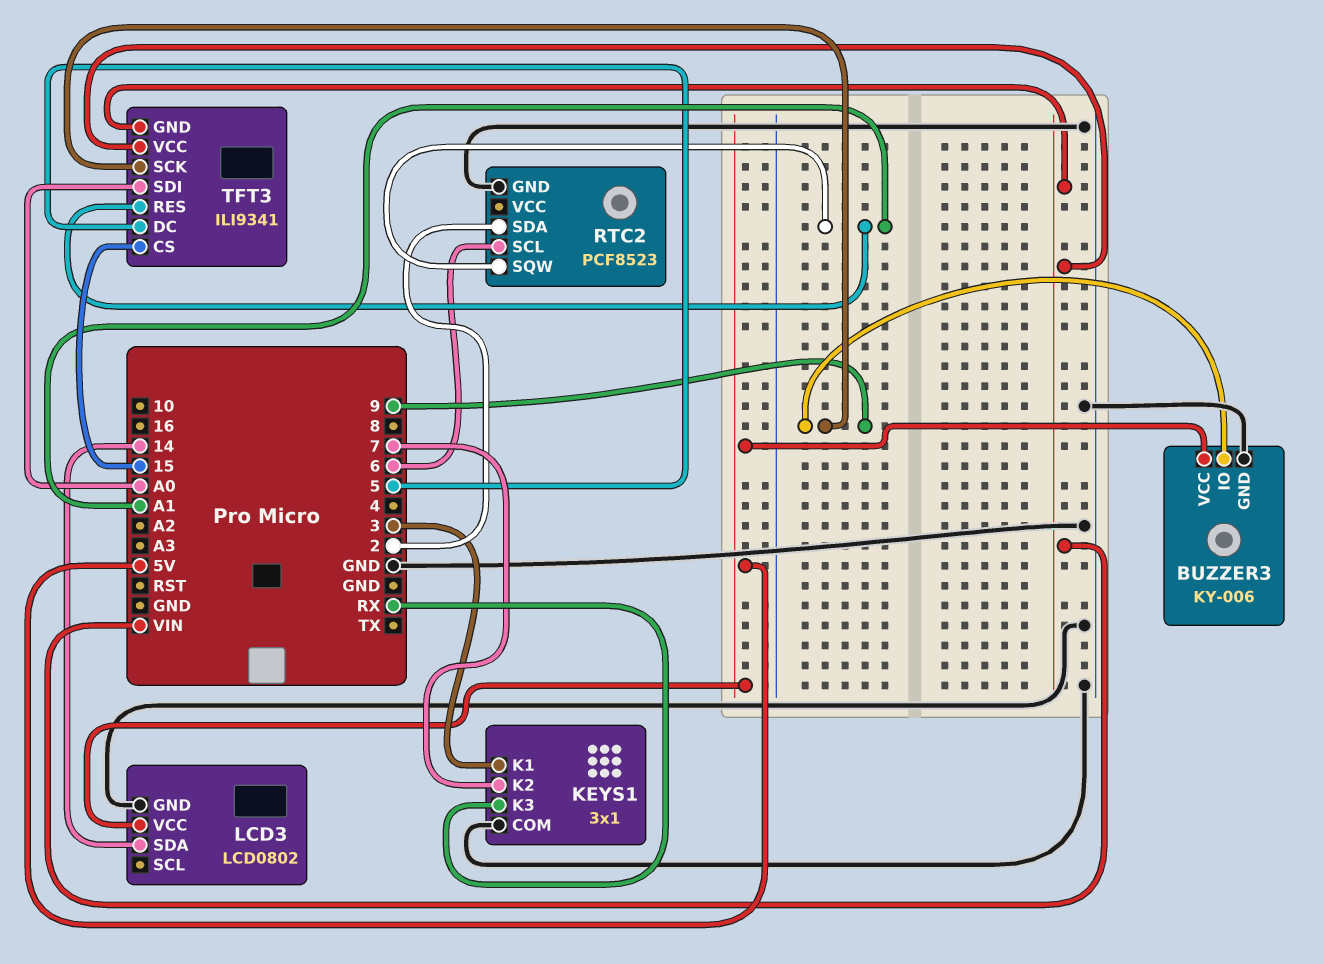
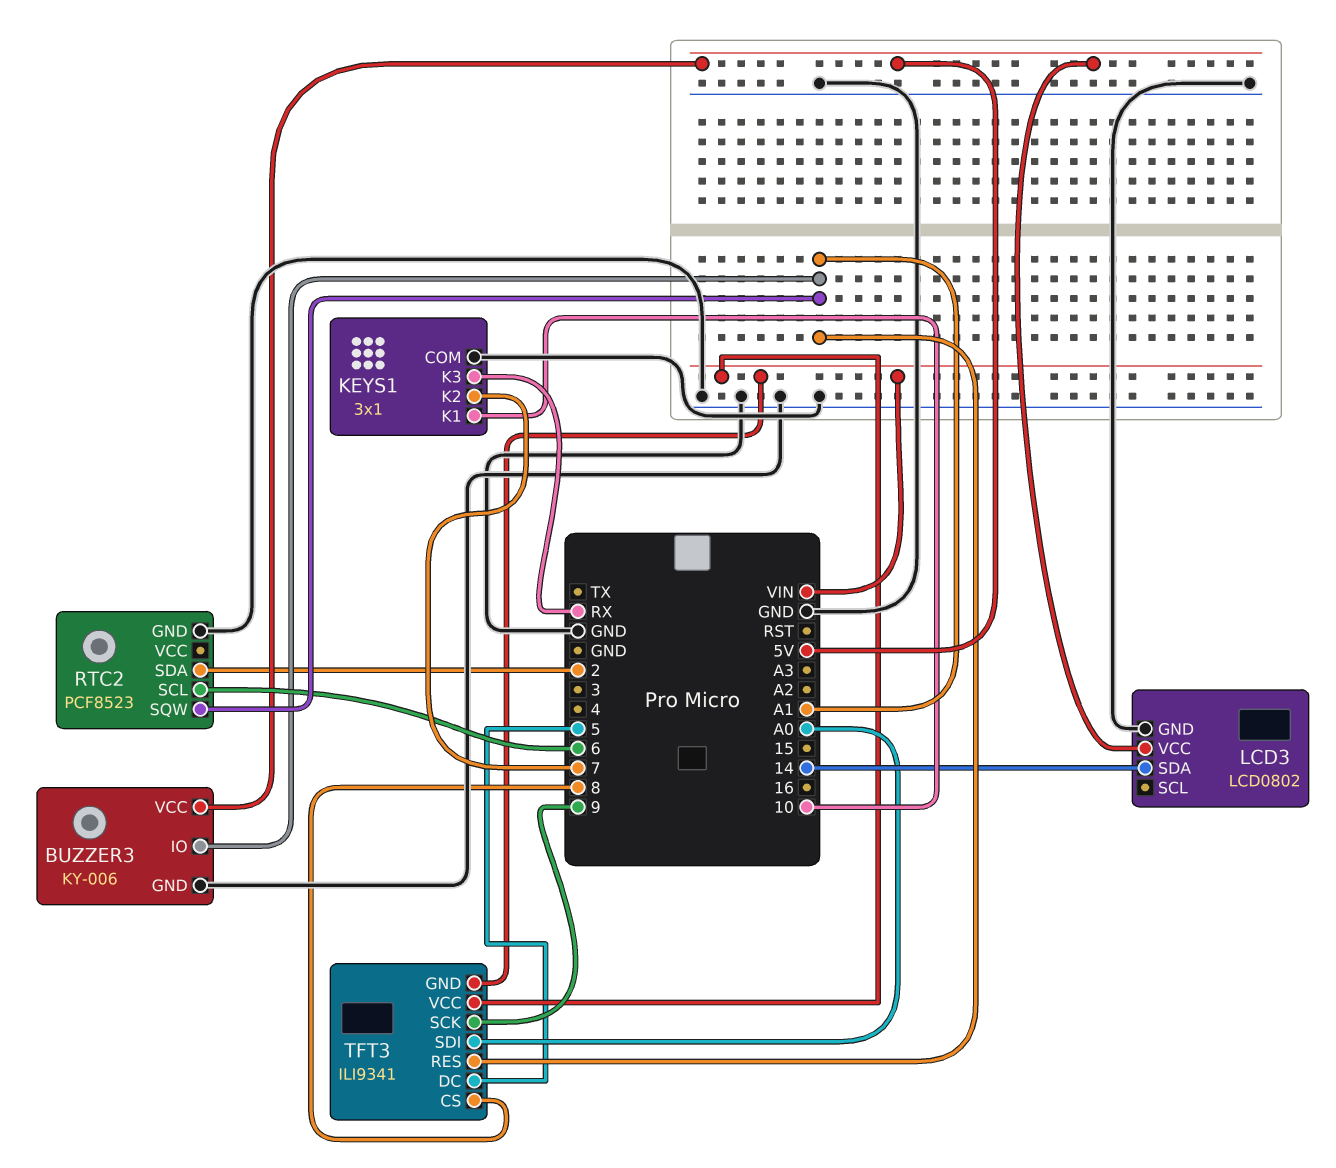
BUZZER3 pin IO: 9 -> A1
KEYS1 pin K1: 3 -> 10
TFT3 pin CS: 15 -> 8

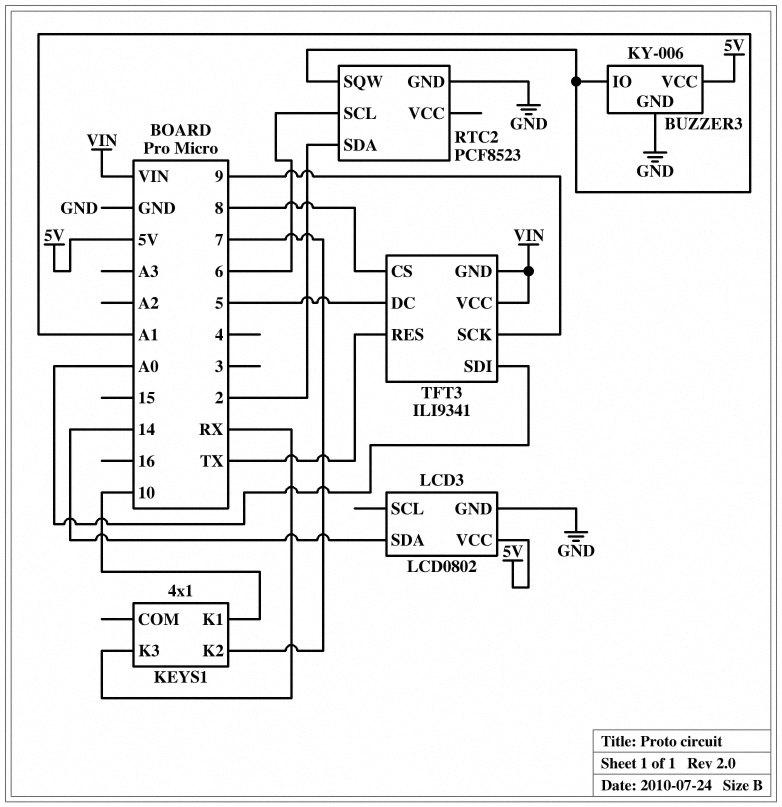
KEYS1: 3x1 -> 4x1
KEYS1 pin COM: GND -> none
TFT3 pin RES: A1 -> TX

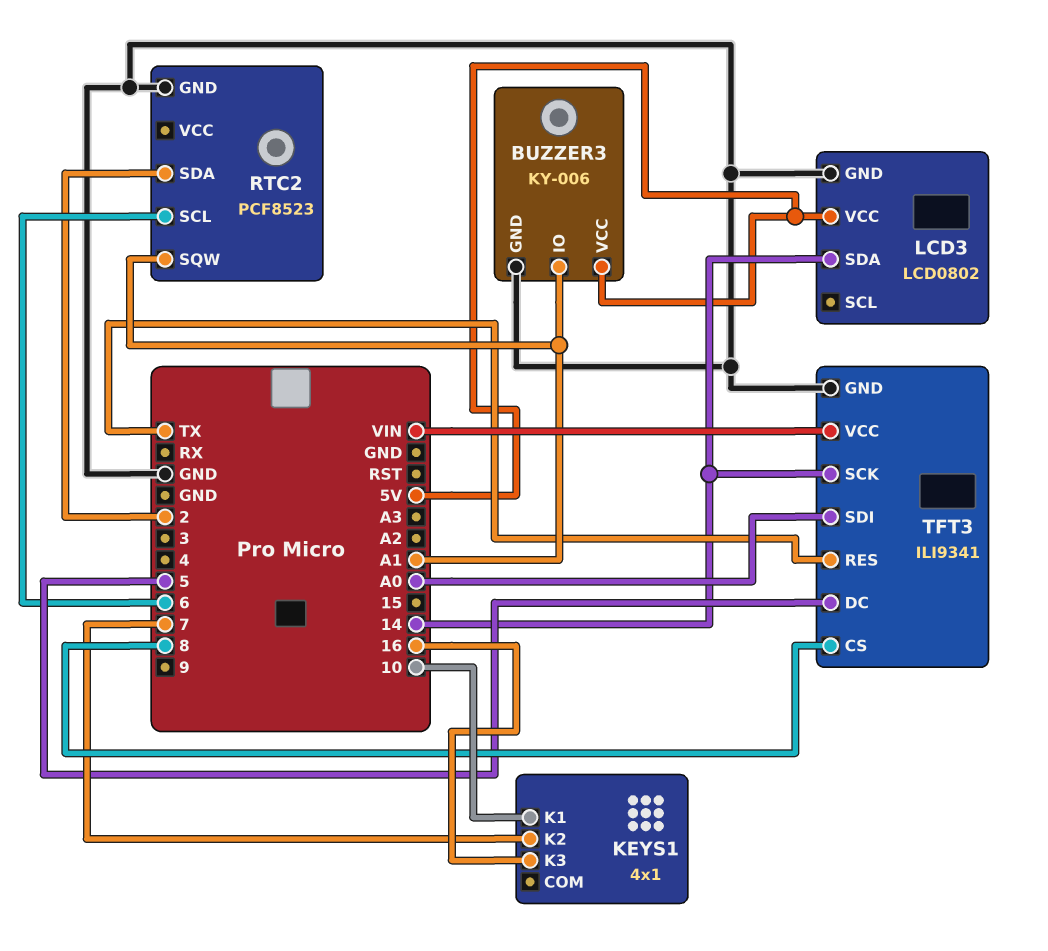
KEYS1 pin K3: RX -> 16
TFT3 pin GND: VIN -> GND
TFT3 pin SCK: 9 -> 14

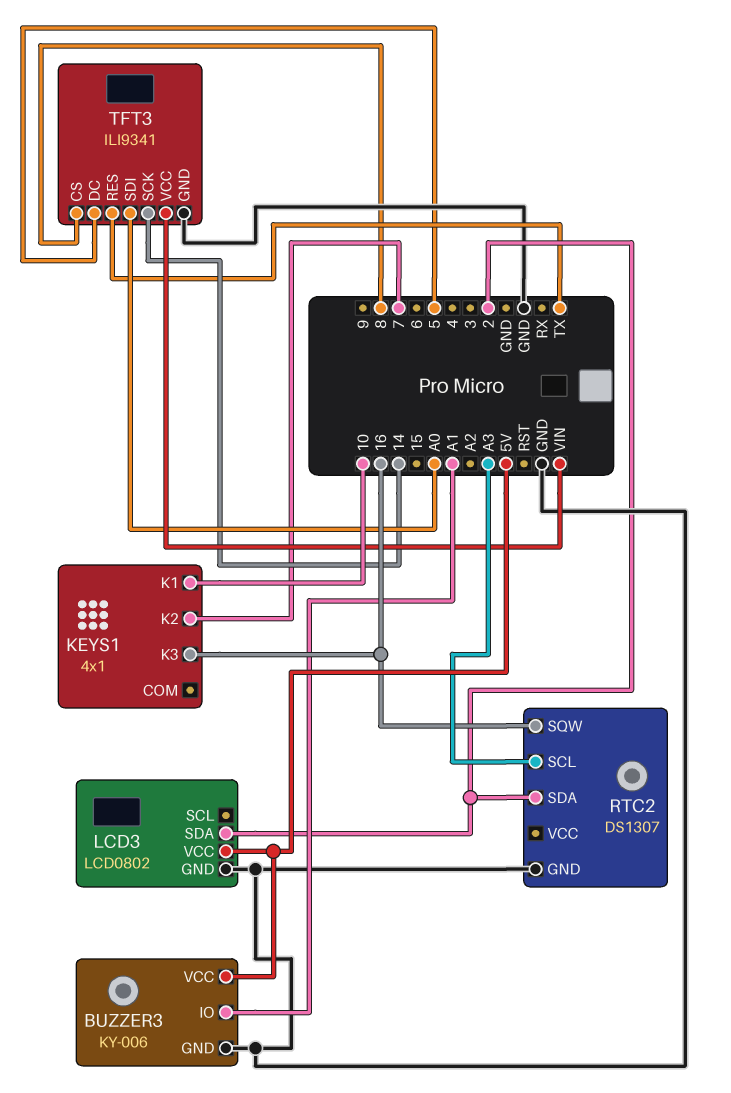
LCD3 pin SDA: 14 -> 2
RTC2: PCF8523 -> DS1307
RTC2 pin SCL: 6 -> A3
RTC2 pin SQW: A1 -> 16

